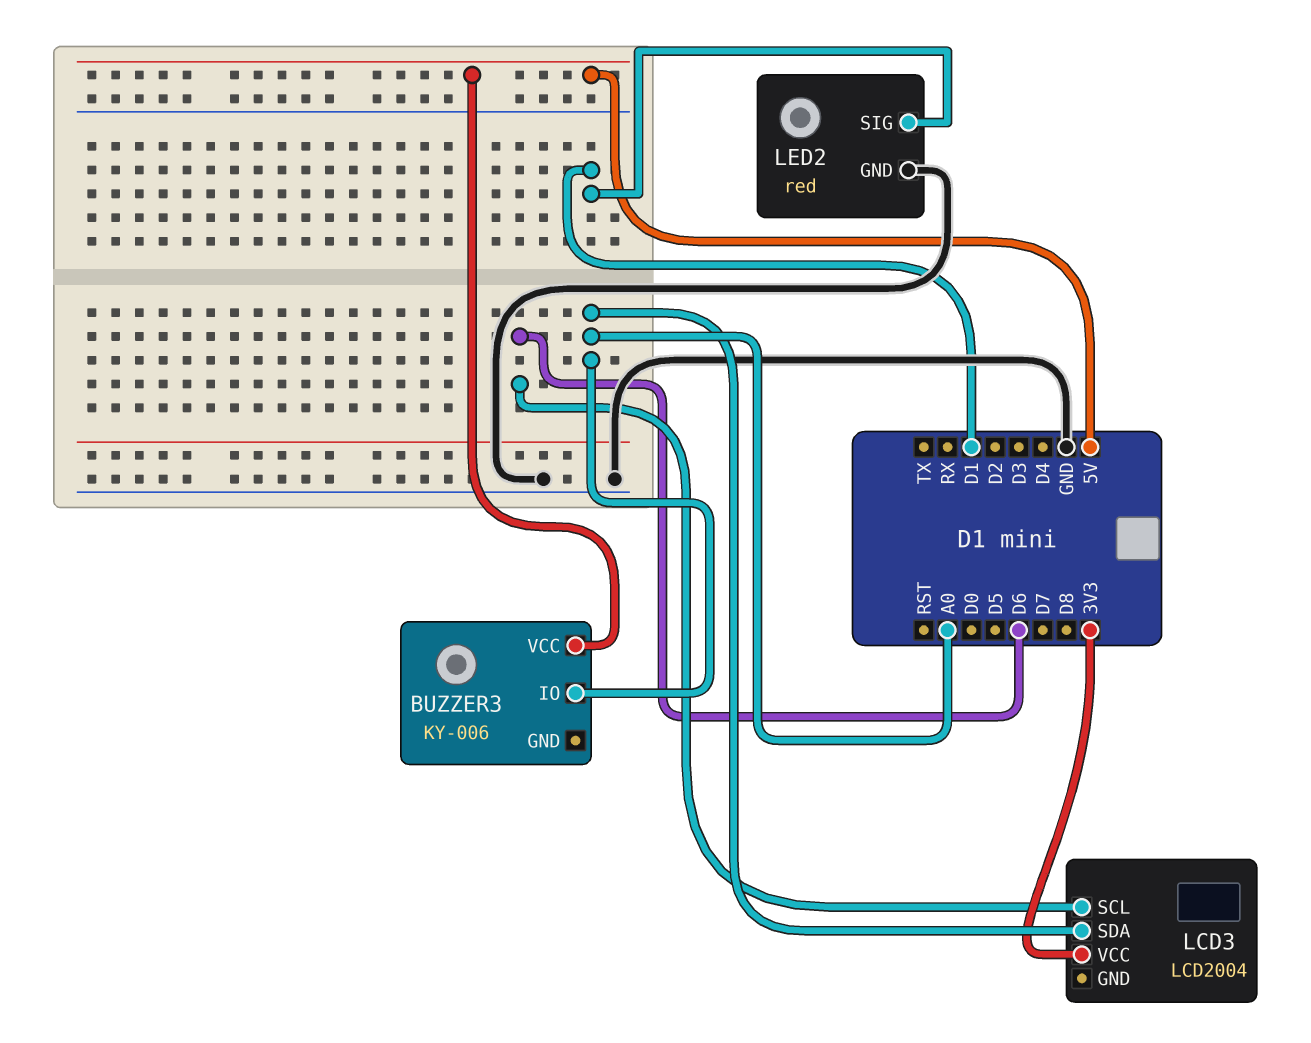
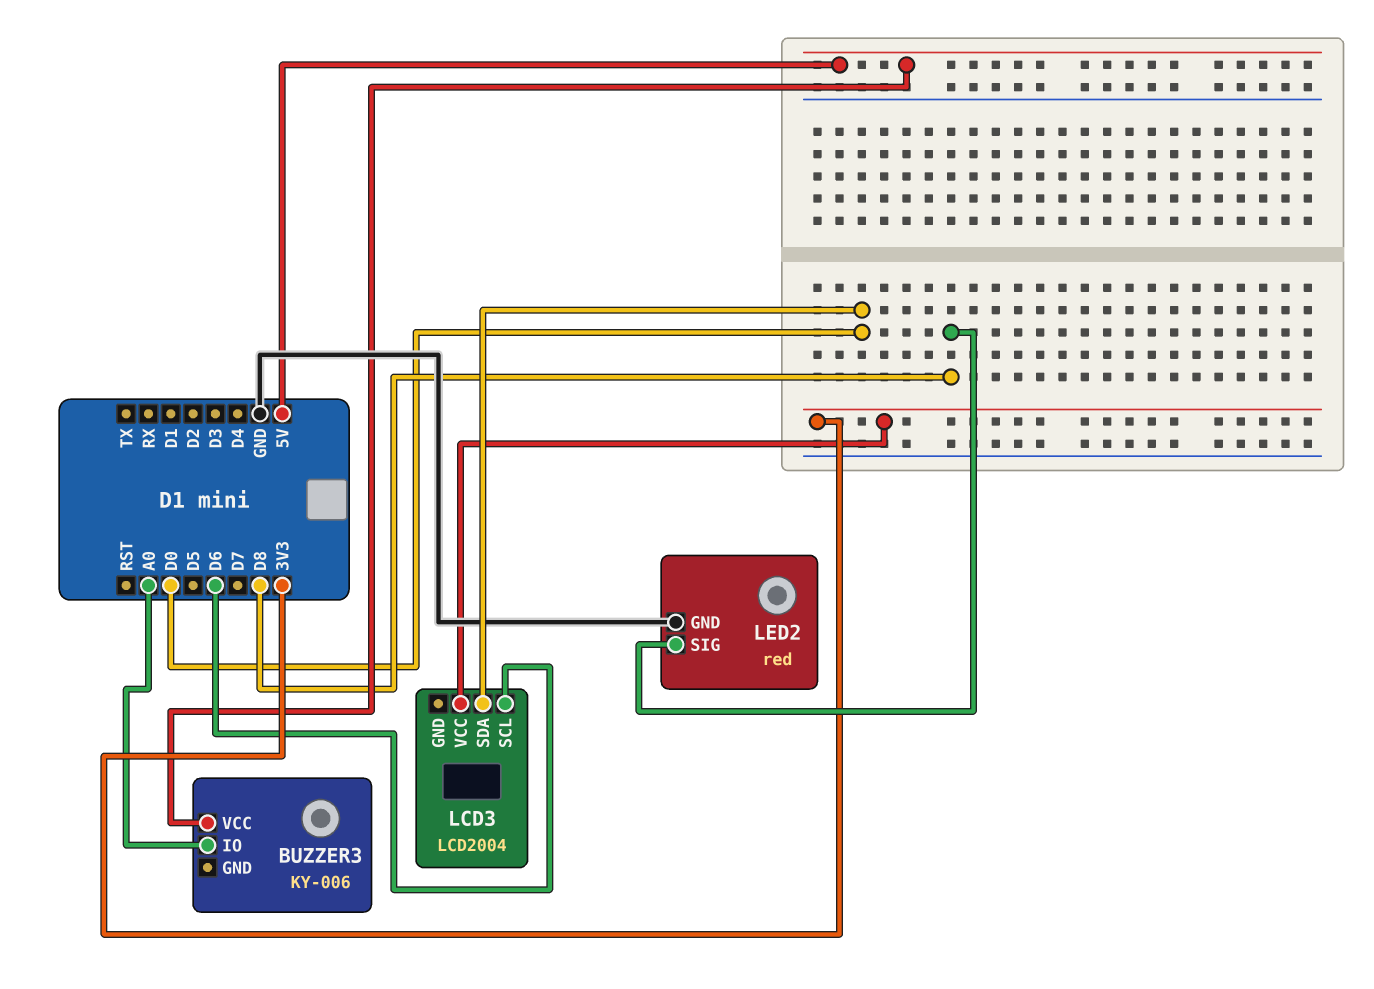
LCD3 pin SDA: A0 -> D0
LED2 pin SIG: D1 -> D8

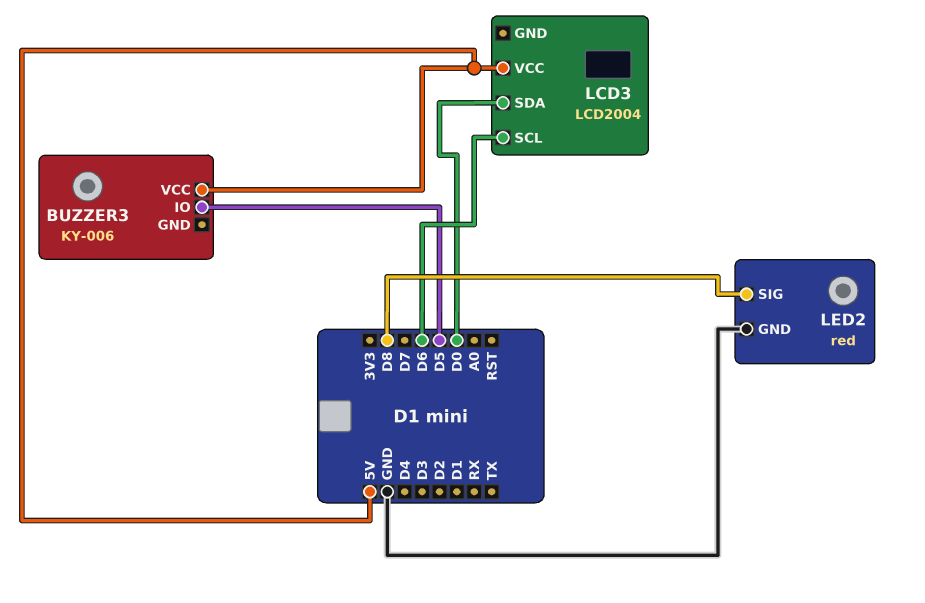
BUZZER3 pin IO: A0 -> D5
LCD3 pin VCC: 3V3 -> 5V

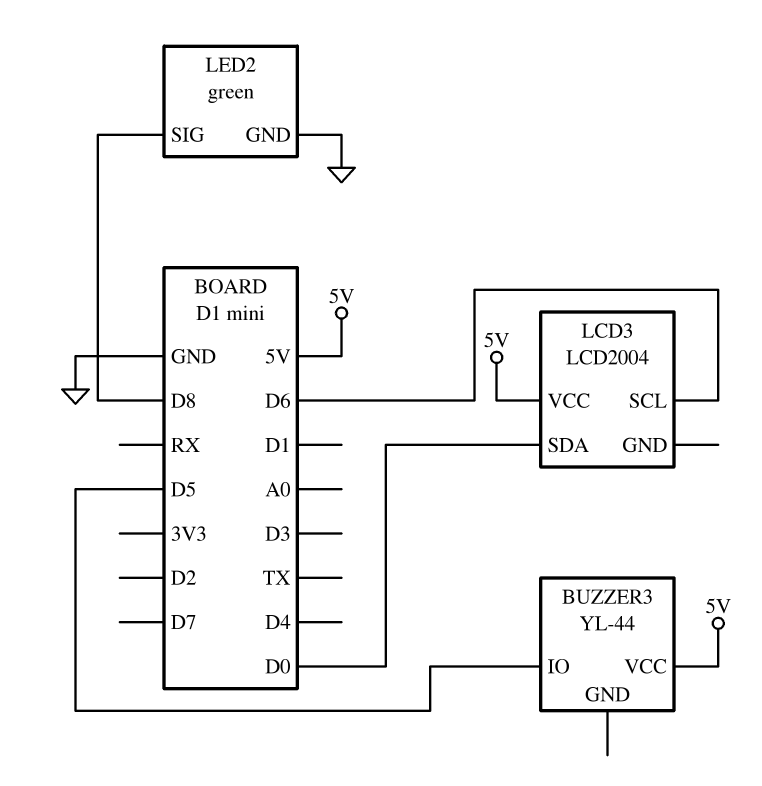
BUZZER3: KY-006 -> YL-44
LED2: red -> green

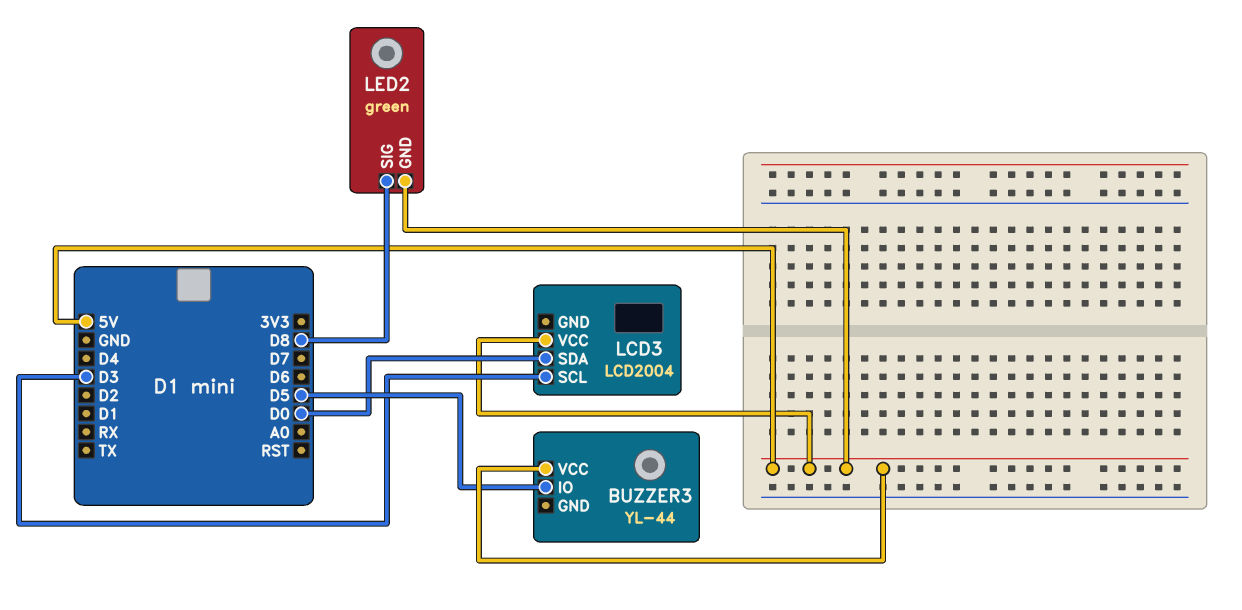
LCD3 pin SCL: D6 -> D3
LED2 pin GND: GND -> 5V

